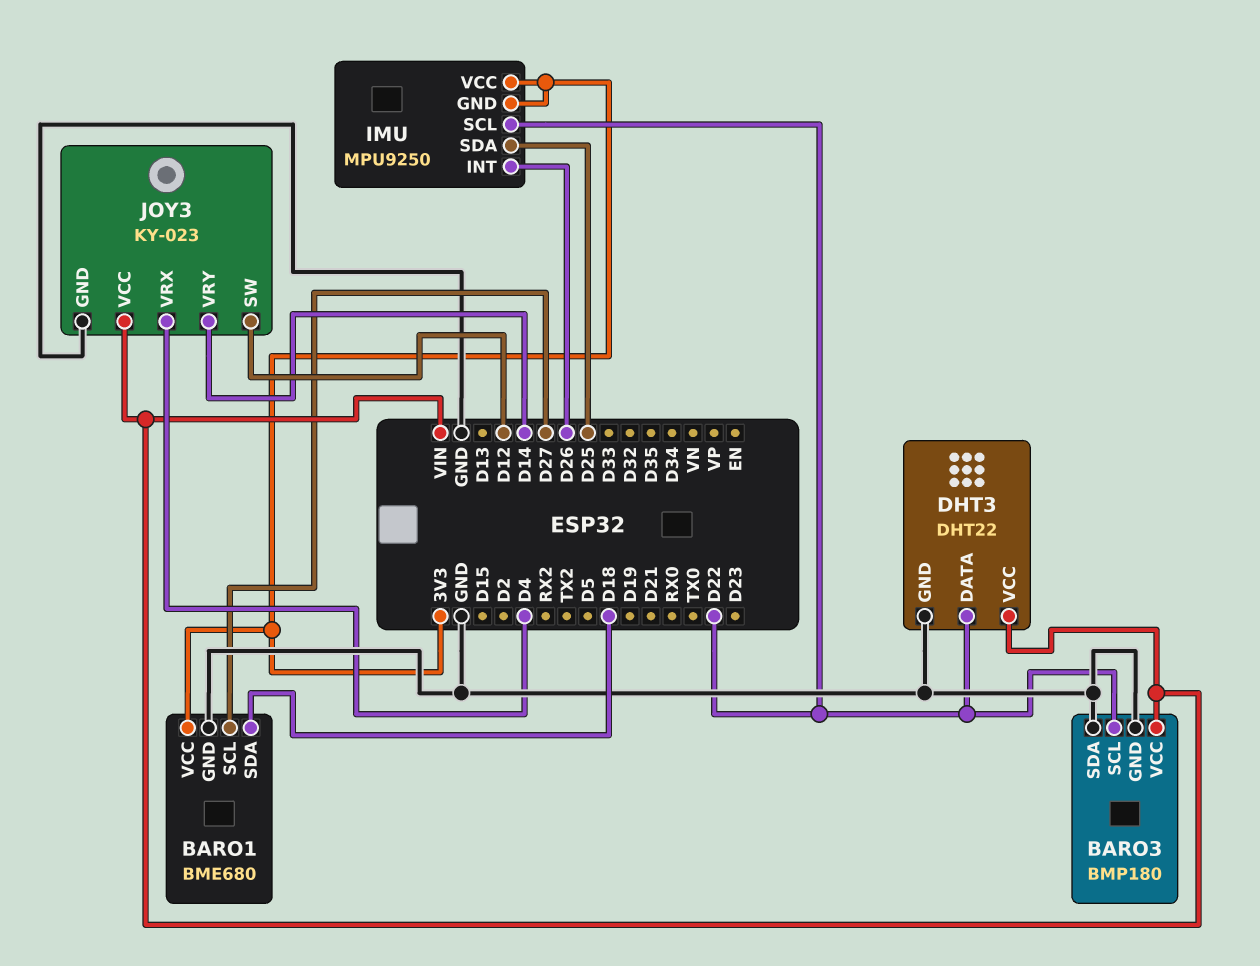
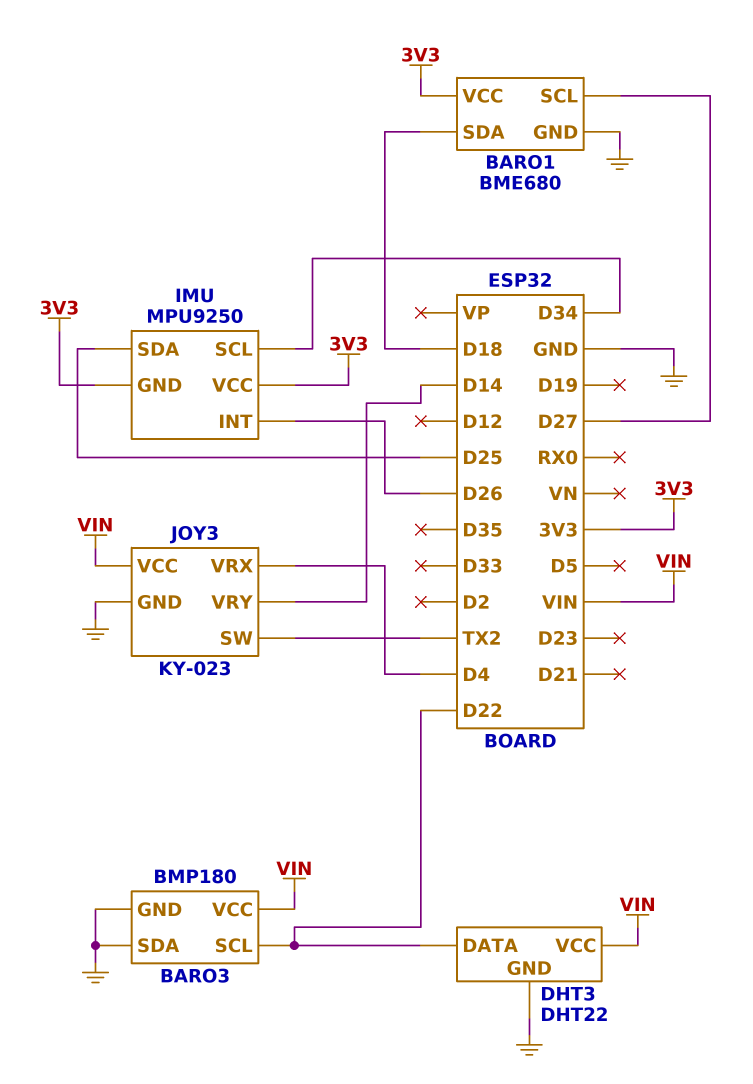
IMU pin SCL: D22 -> D34
JOY3 pin SW: D12 -> TX2

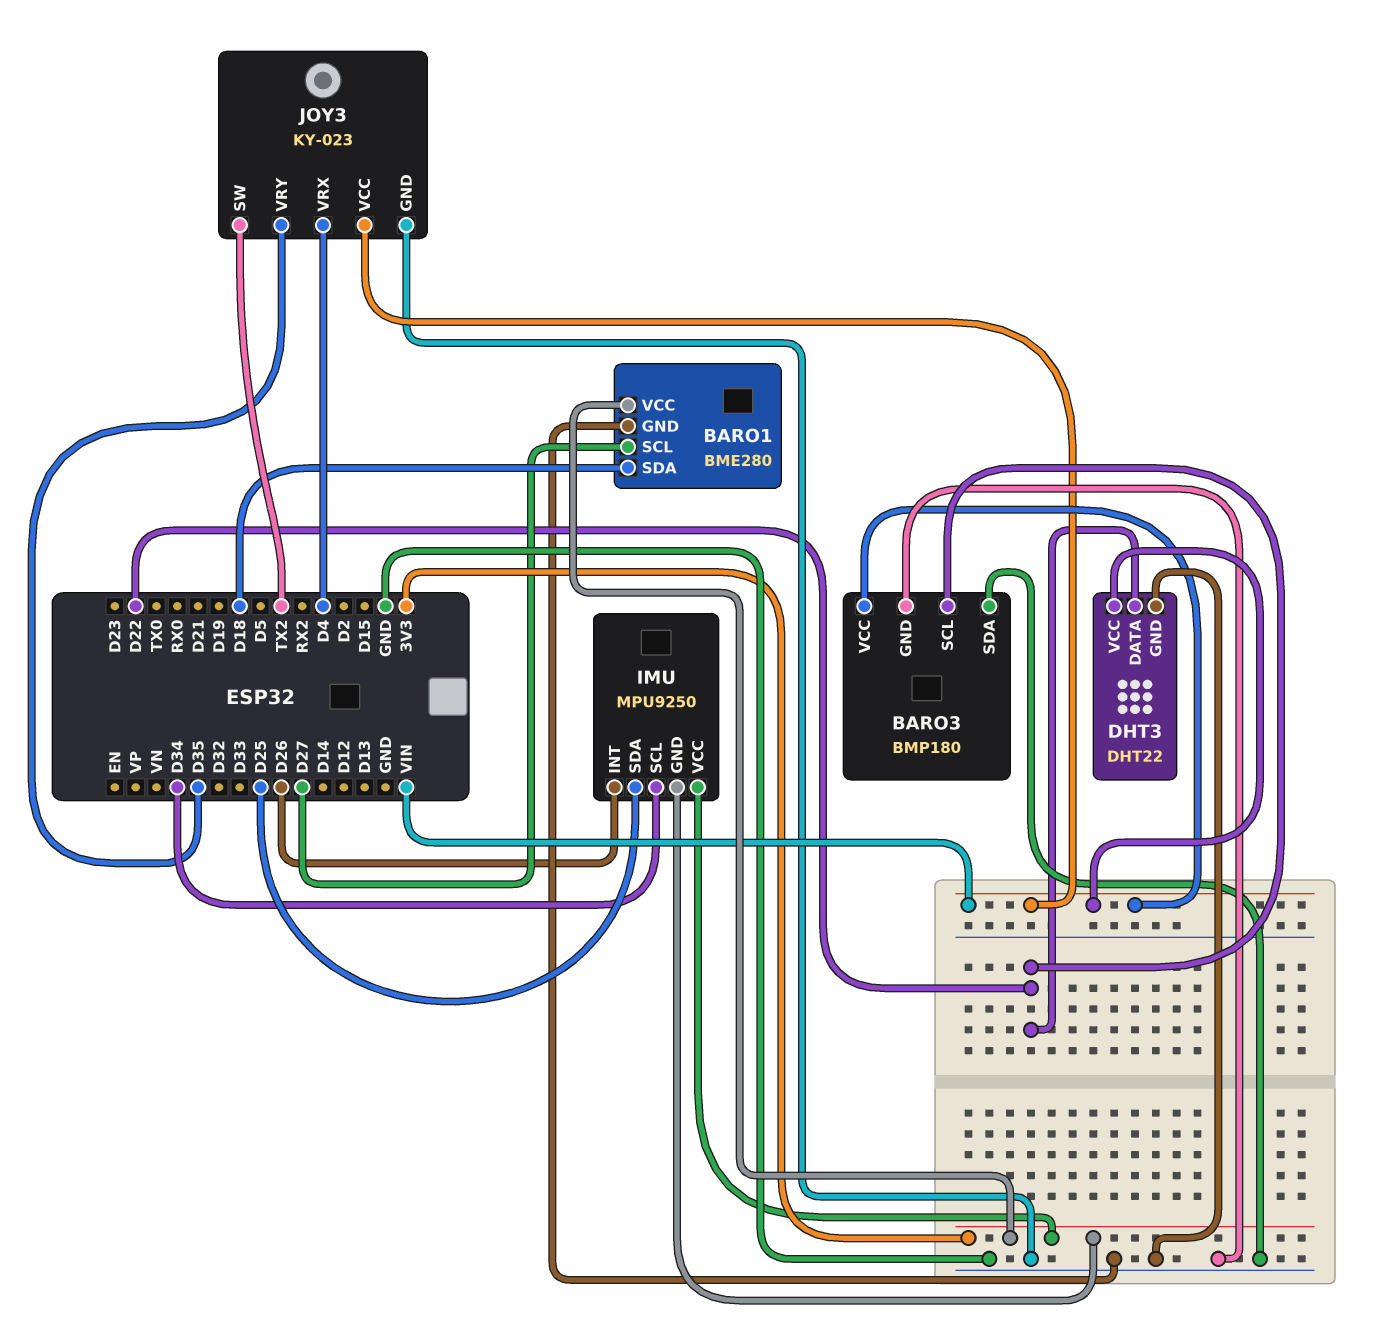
BARO1: BME680 -> BME280
JOY3 pin VRY: D14 -> D35

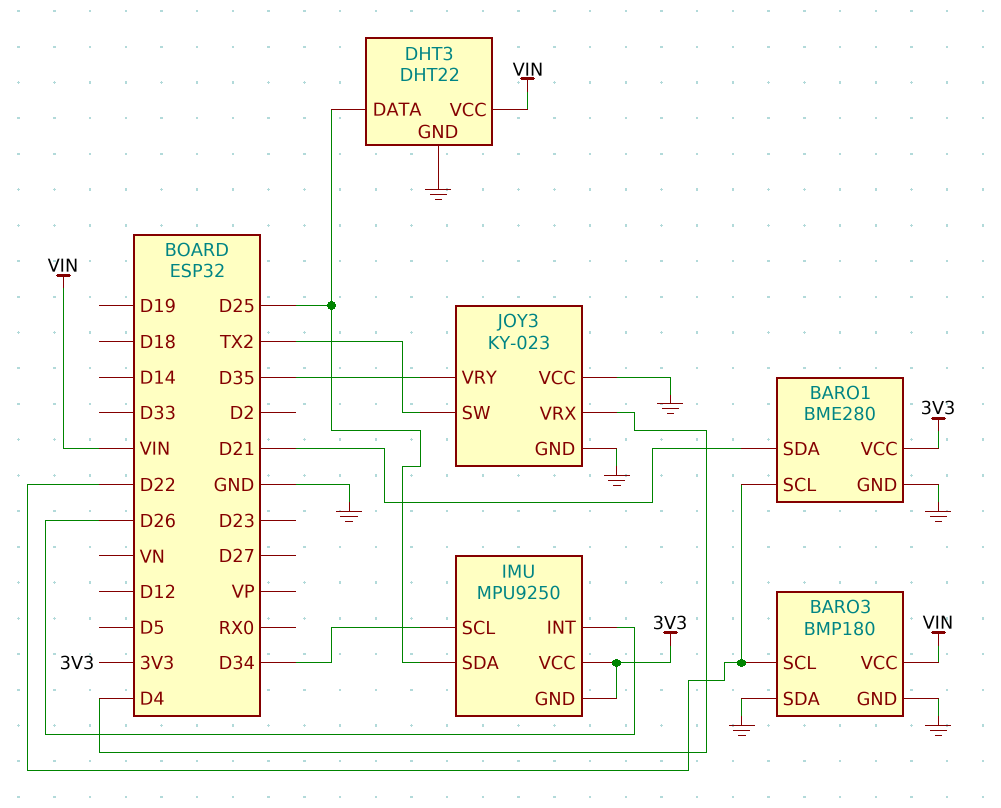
BARO1 pin SCL: D27 -> D22
BARO1 pin SDA: D18 -> D21
DHT3 pin DATA: D22 -> D25
JOY3 pin VCC: VIN -> GND

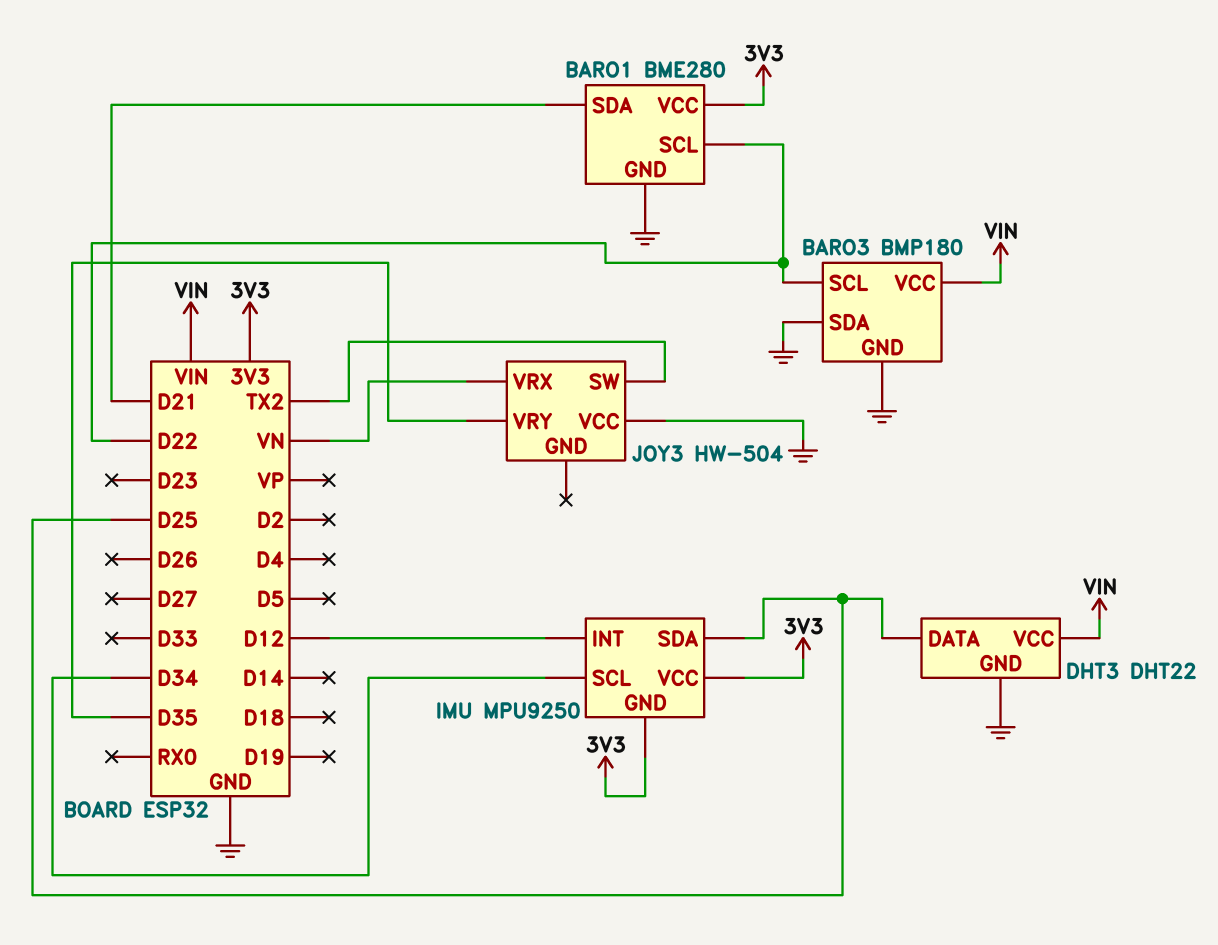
IMU pin INT: D26 -> D12
JOY3: KY-023 -> HW-504
JOY3 pin GND: GND -> none
JOY3 pin VRX: D4 -> VN

